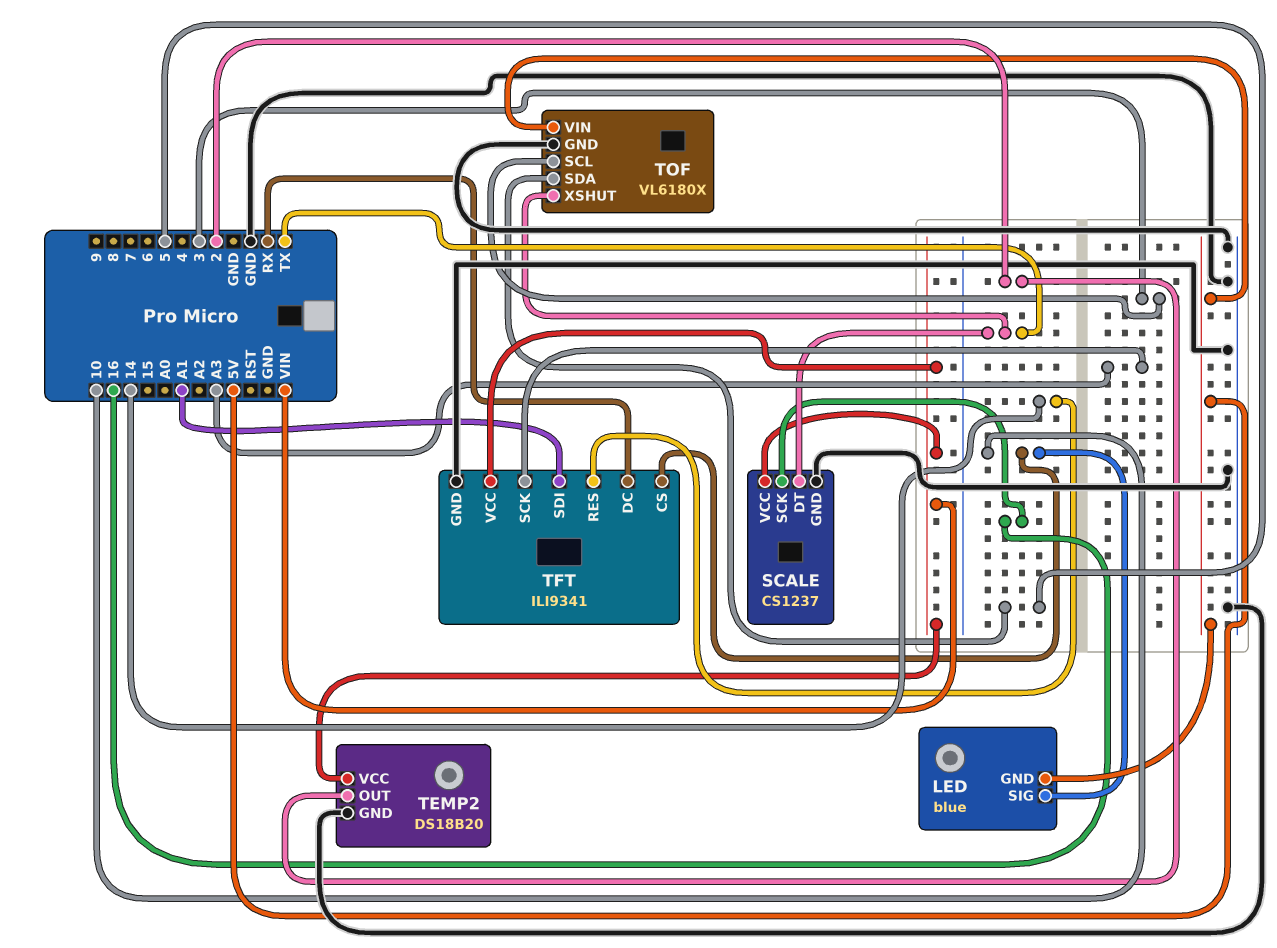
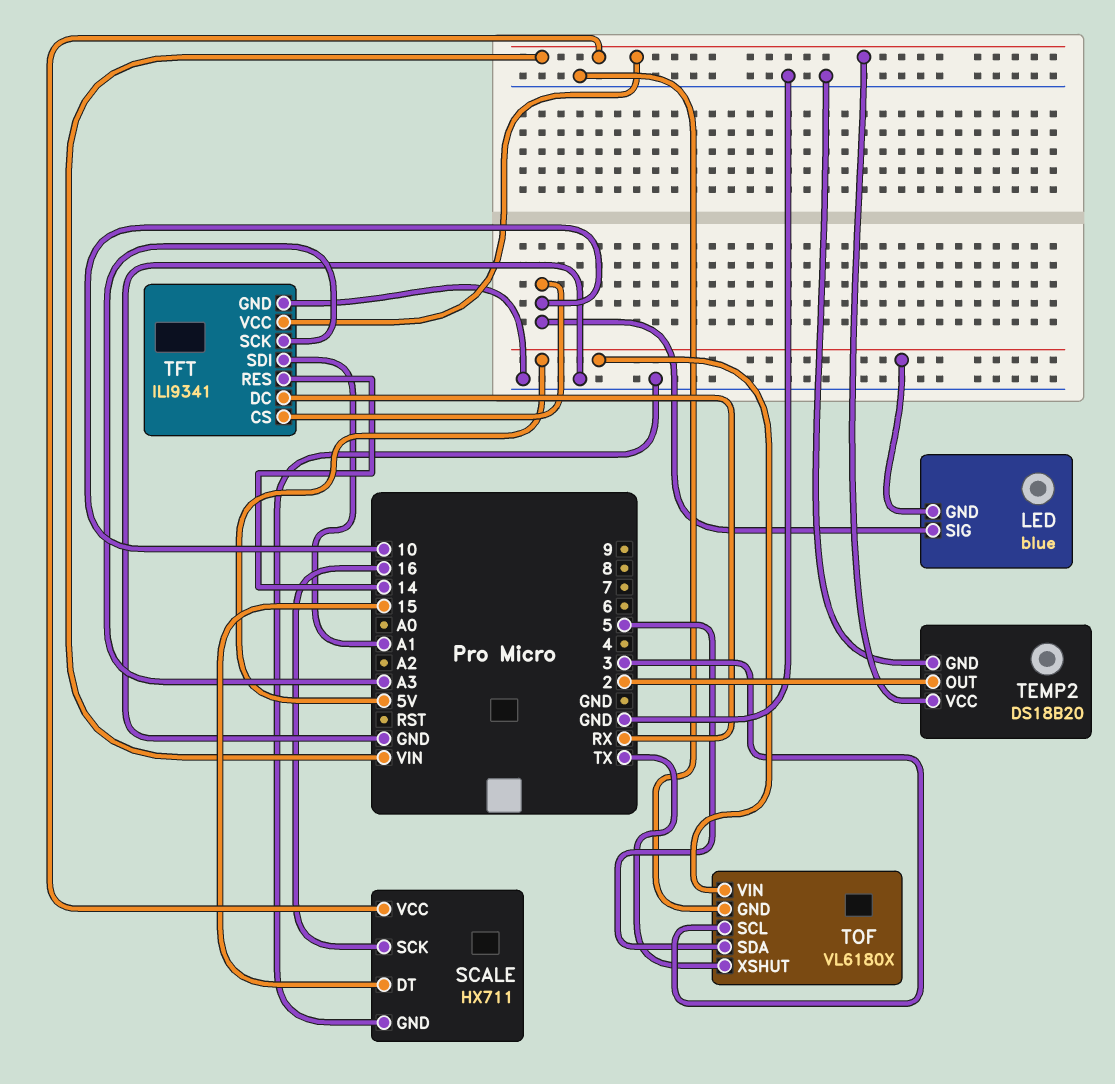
SCALE: CS1237 -> HX711
SCALE pin DT: TX -> 15

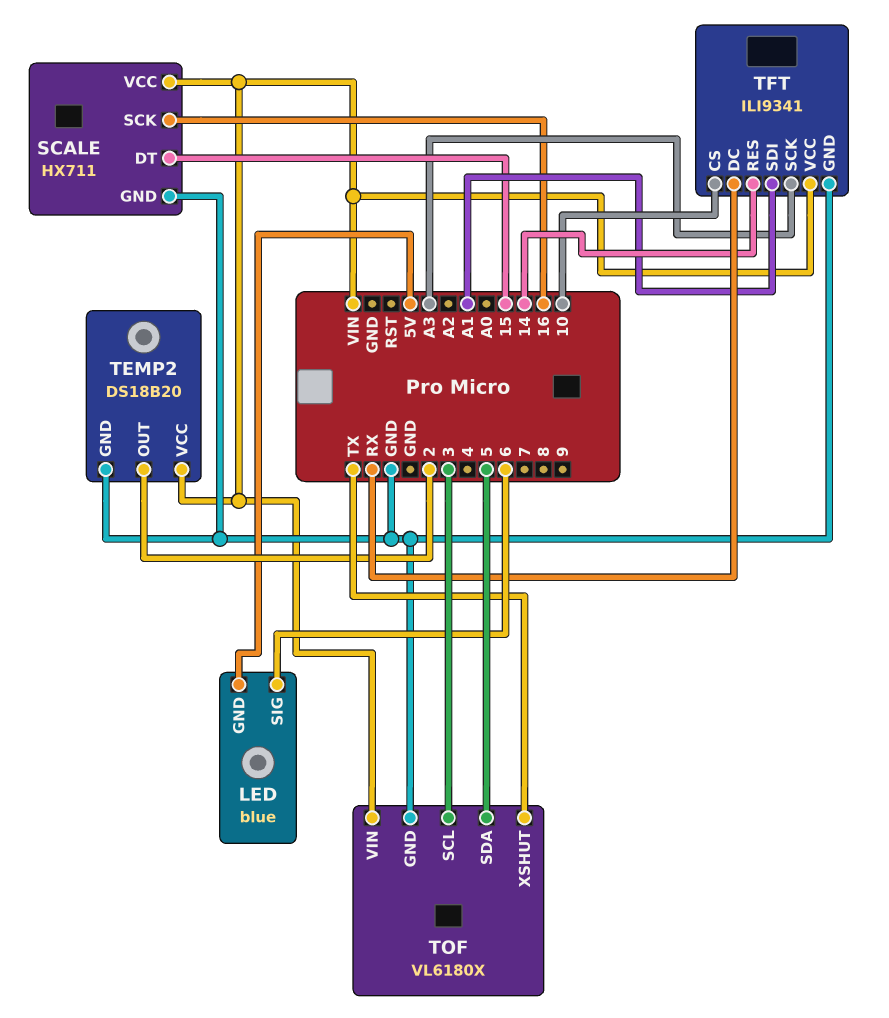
LED pin SIG: 10 -> 6
TOF pin VIN: 5V -> VIN

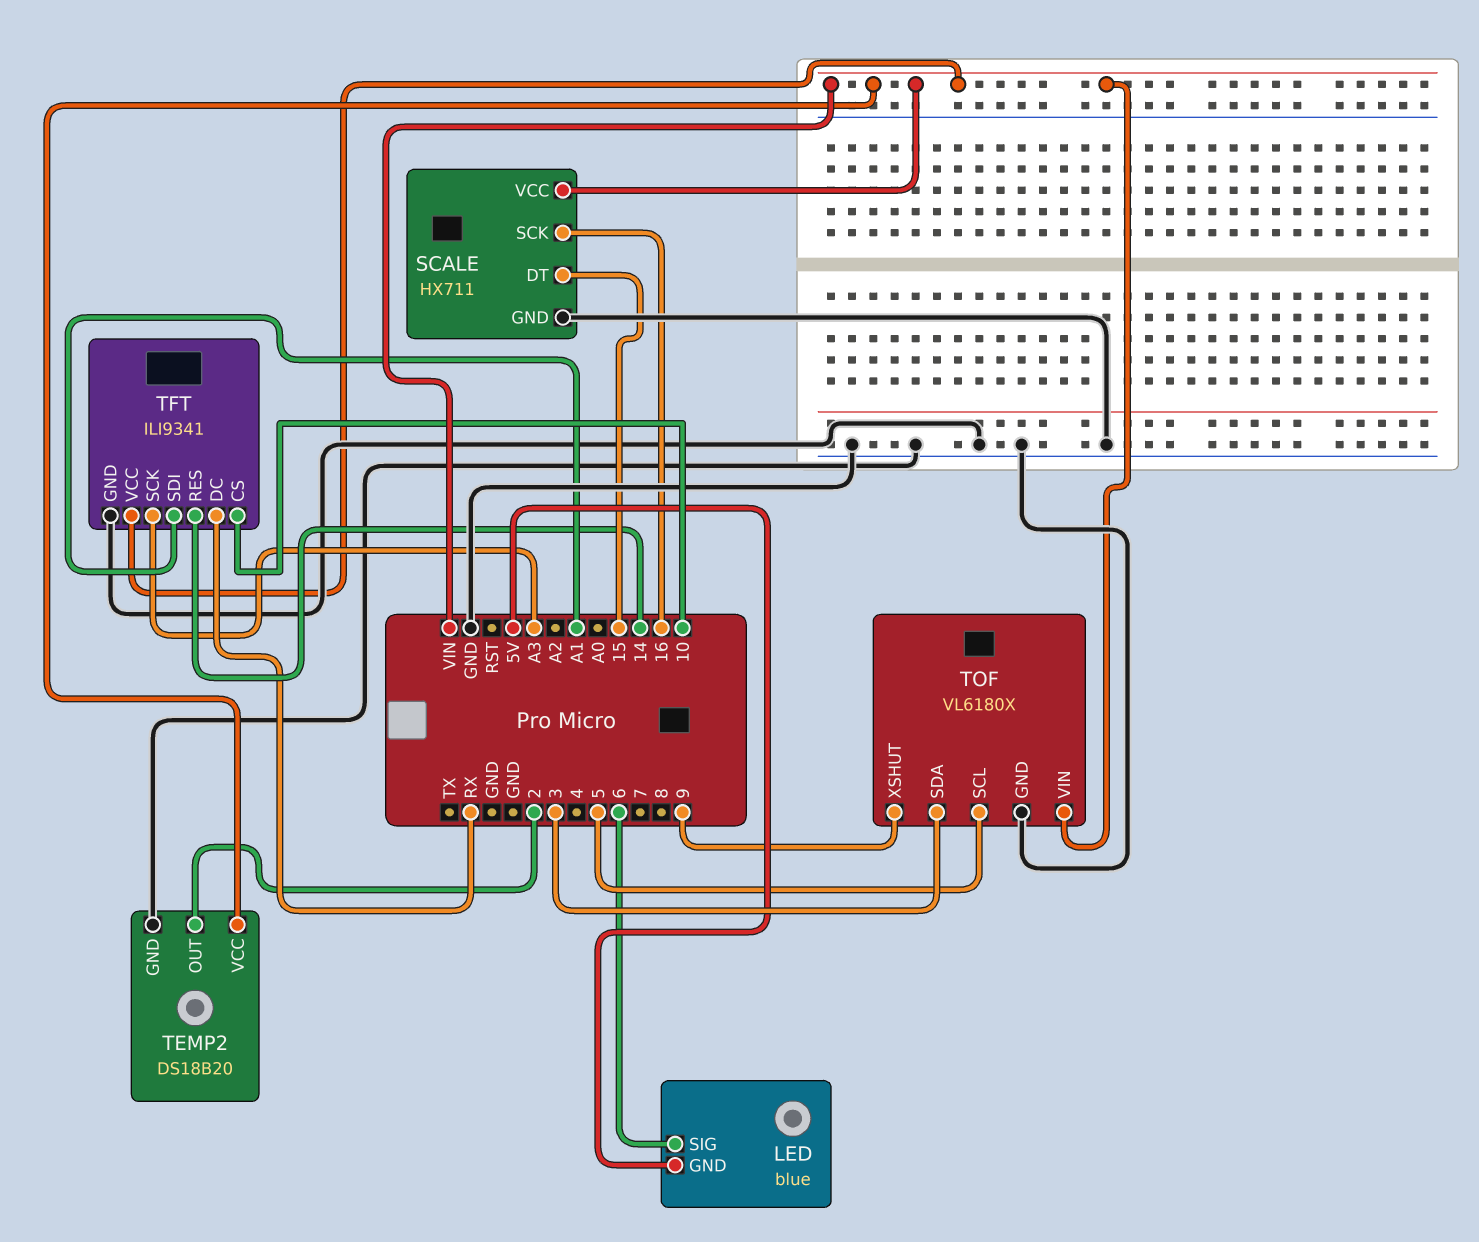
TOF pin SCL: 3 -> 5
TOF pin SDA: 5 -> 3
TOF pin XSHUT: TX -> 9

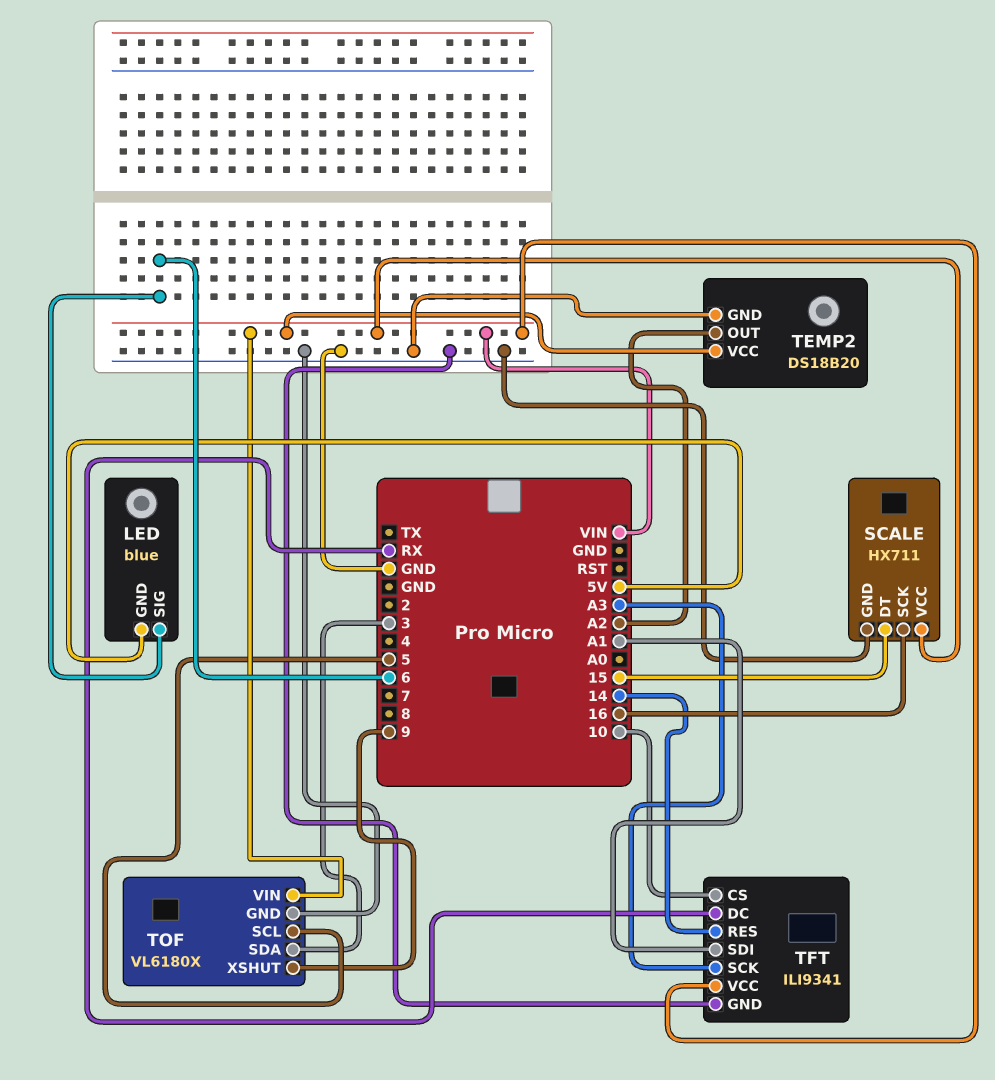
TEMP2 pin OUT: 2 -> A2

